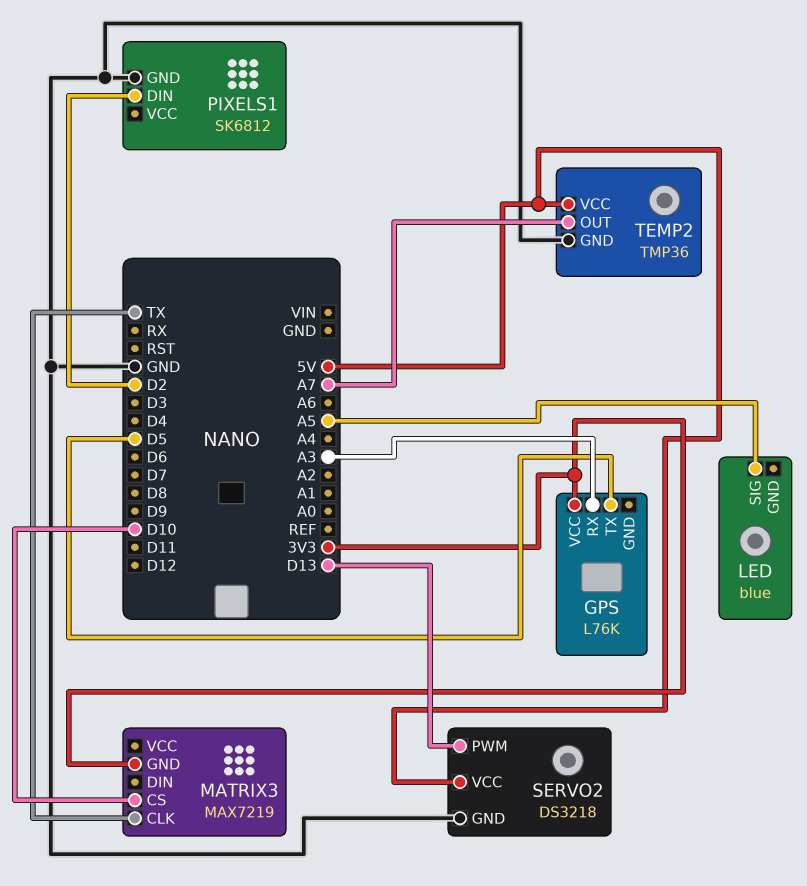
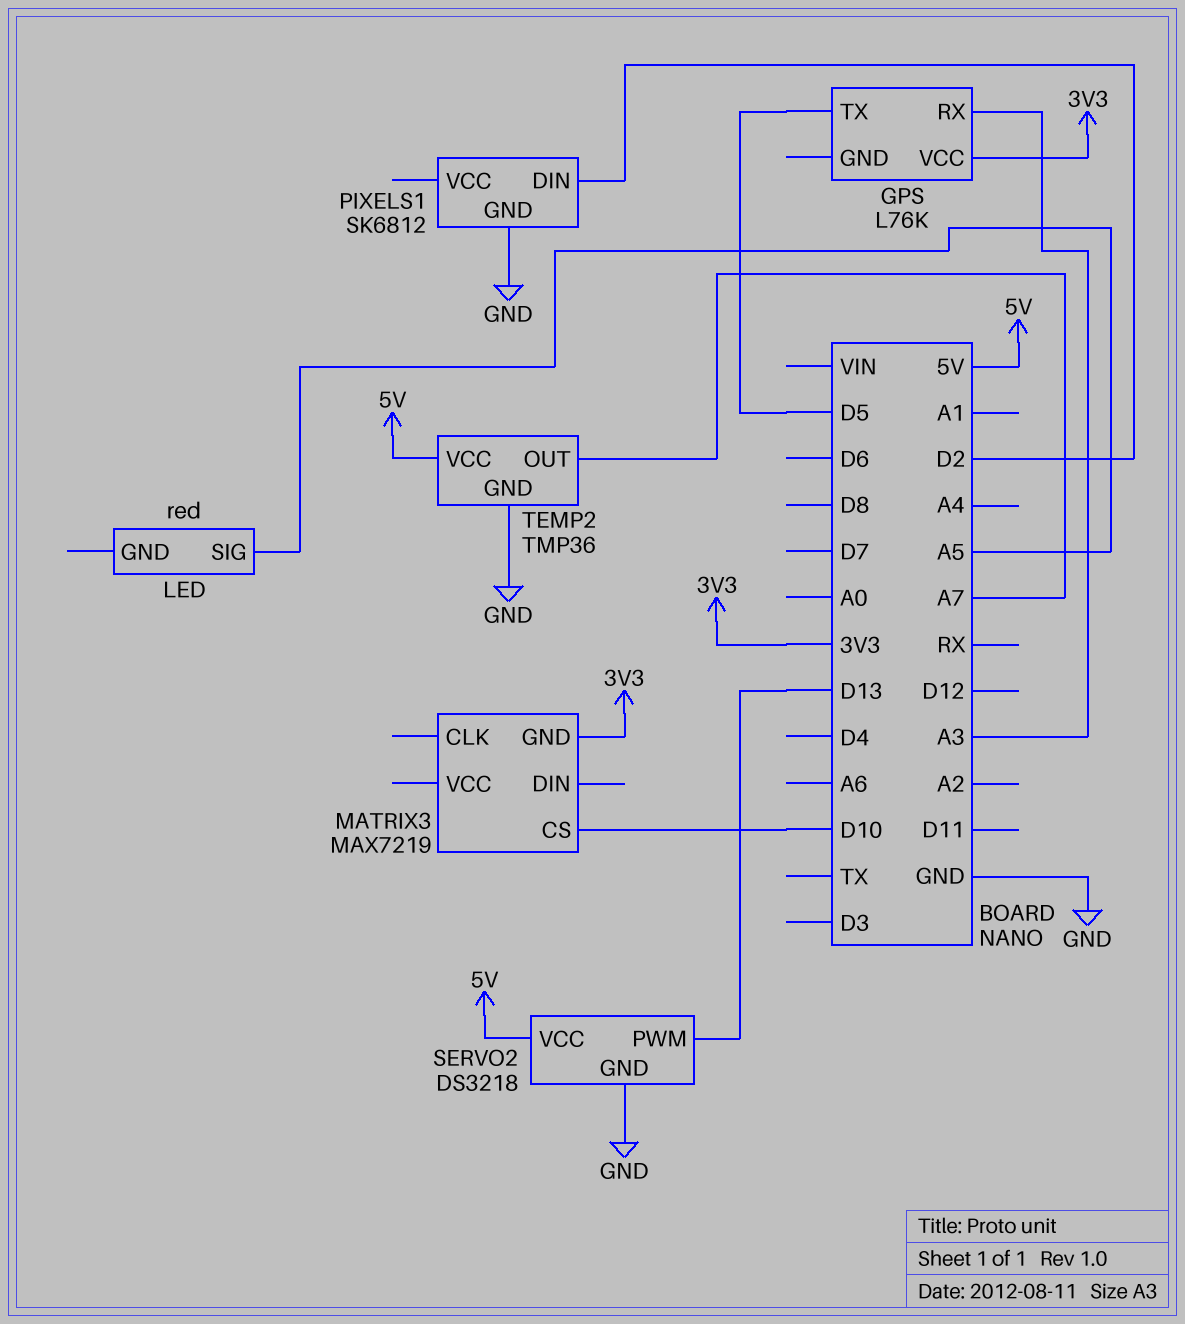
LED: blue -> red
MATRIX3 pin CLK: TX -> none

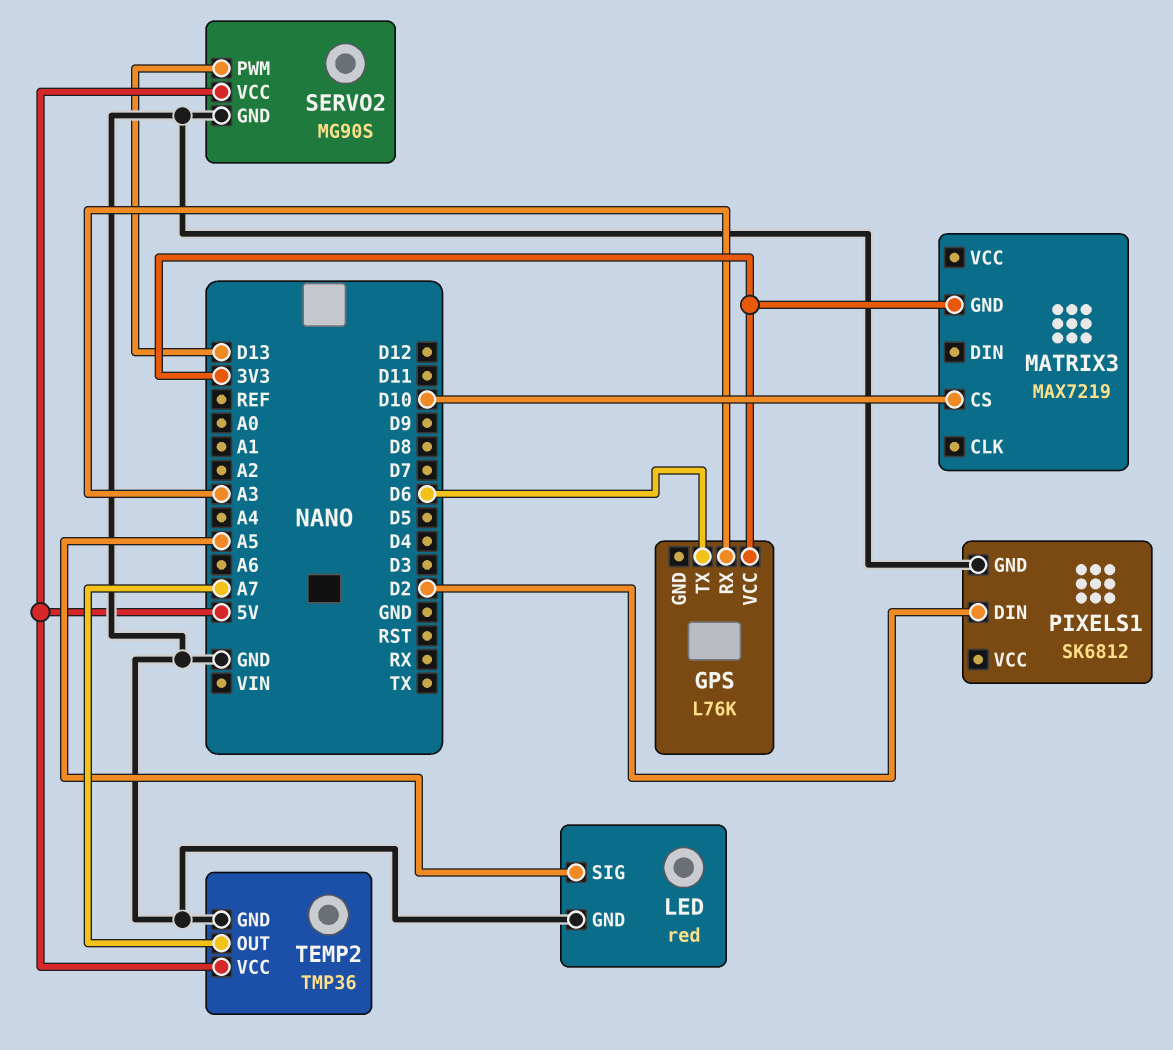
GPS pin TX: D5 -> D6
LED pin GND: none -> GND
SERVO2: DS3218 -> MG90S

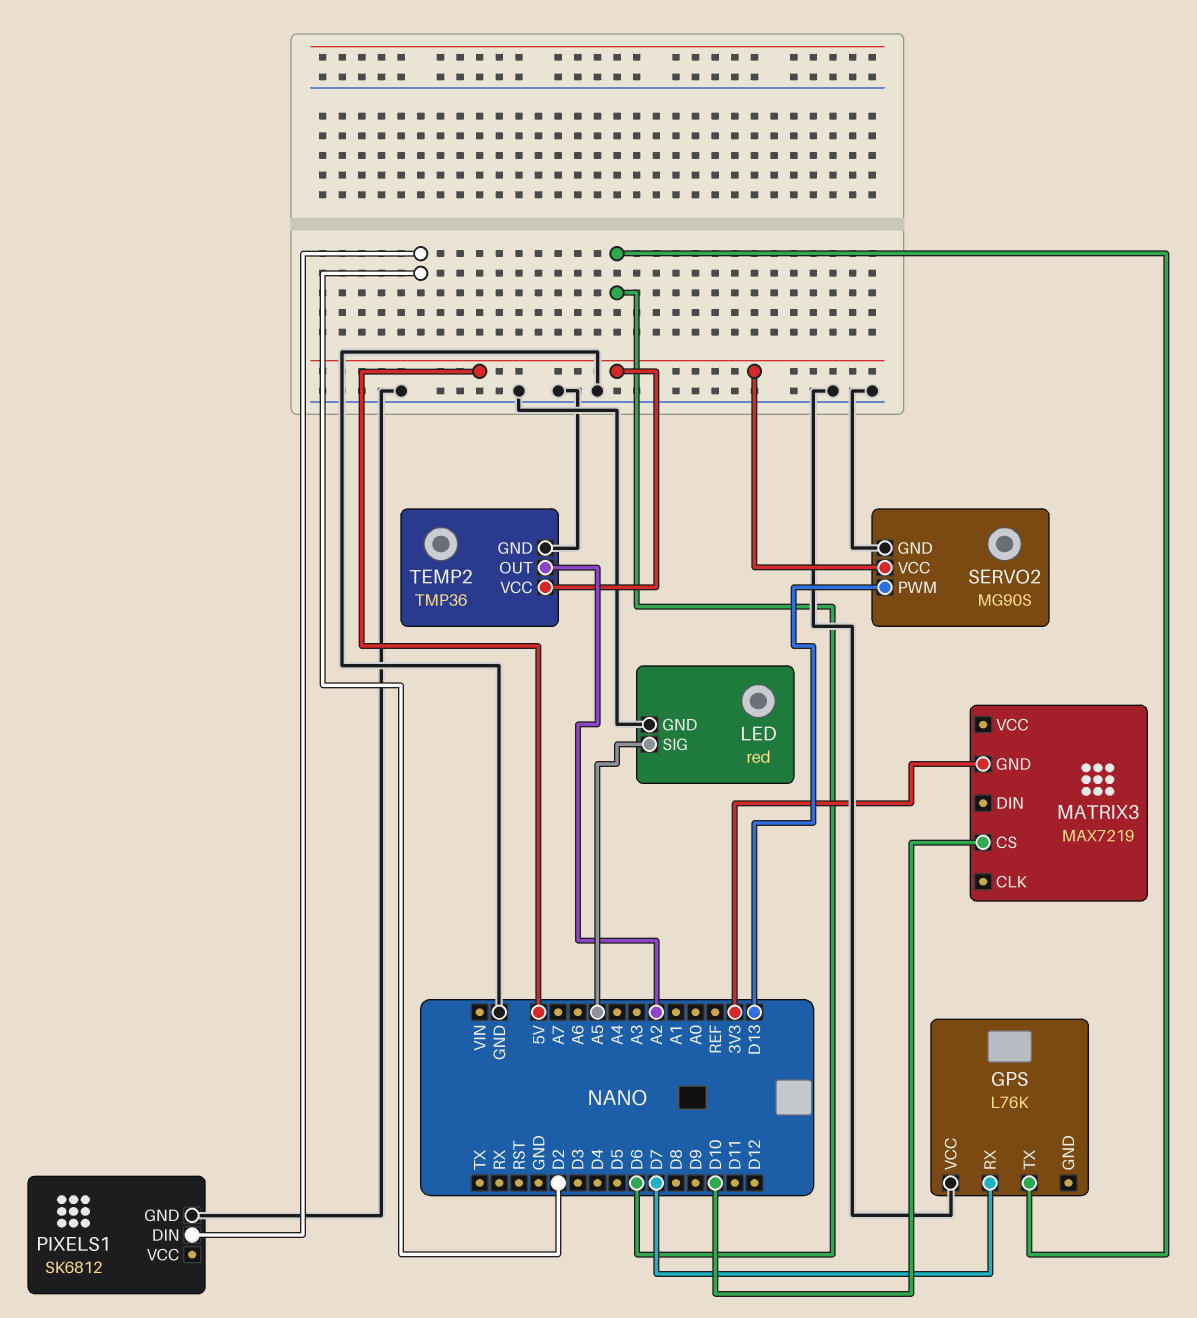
GPS pin RX: A3 -> D7
GPS pin VCC: 3V3 -> GND
TEMP2 pin OUT: A7 -> A2

